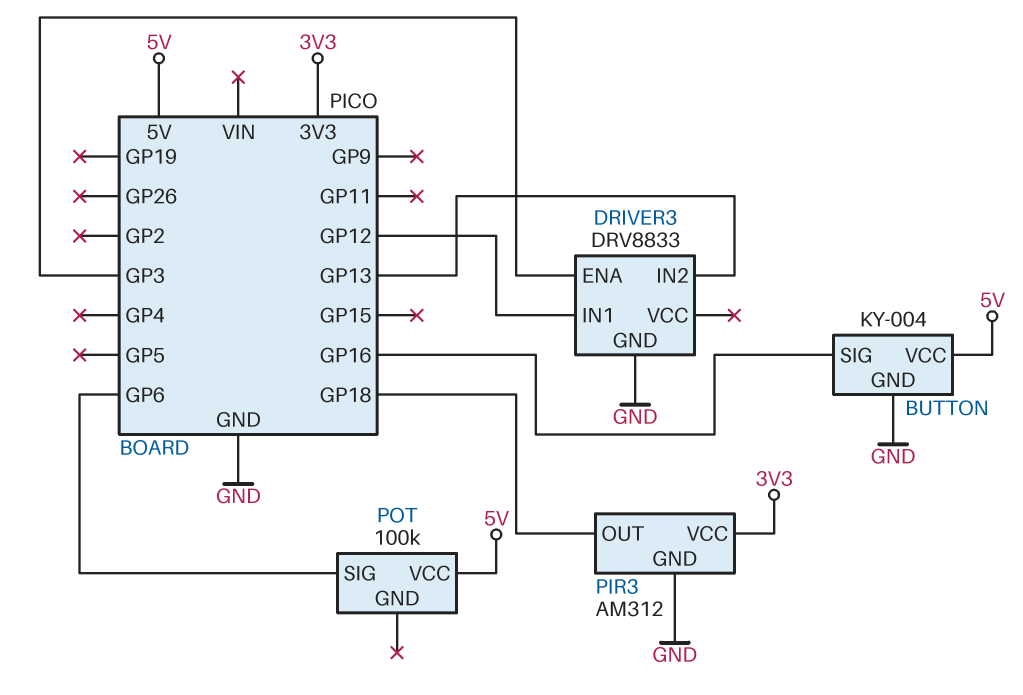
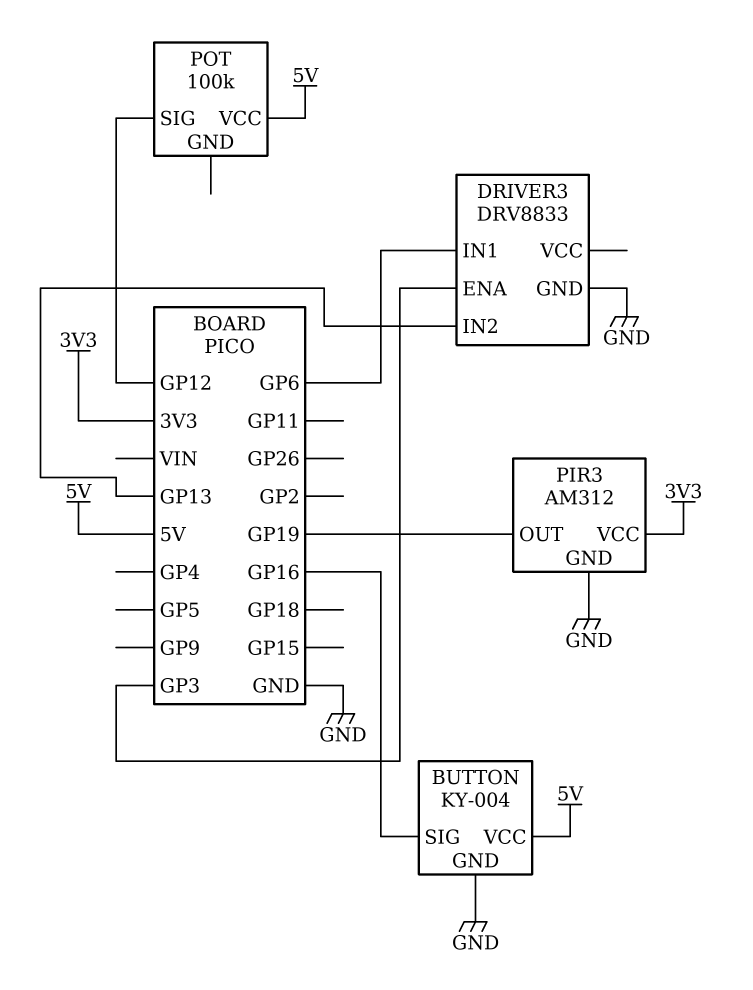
DRIVER3 pin IN1: GP12 -> GP6
PIR3 pin OUT: GP18 -> GP19
POT pin SIG: GP6 -> GP12

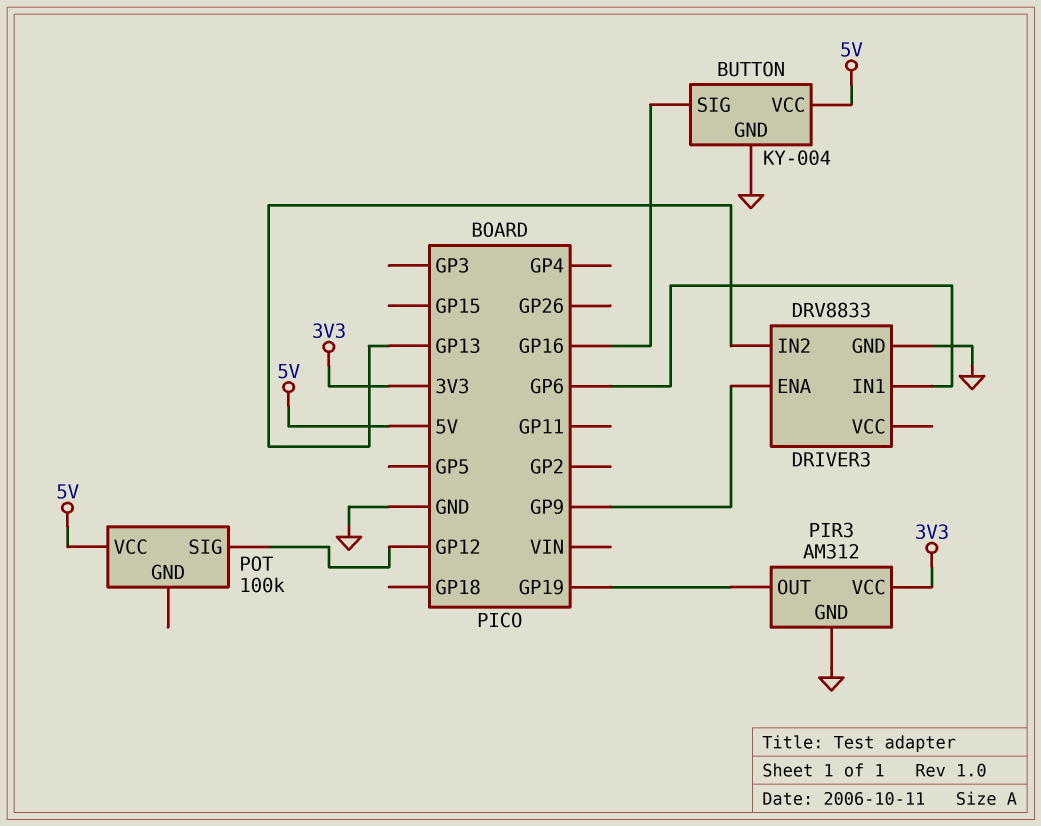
DRIVER3 pin ENA: GP3 -> GP9

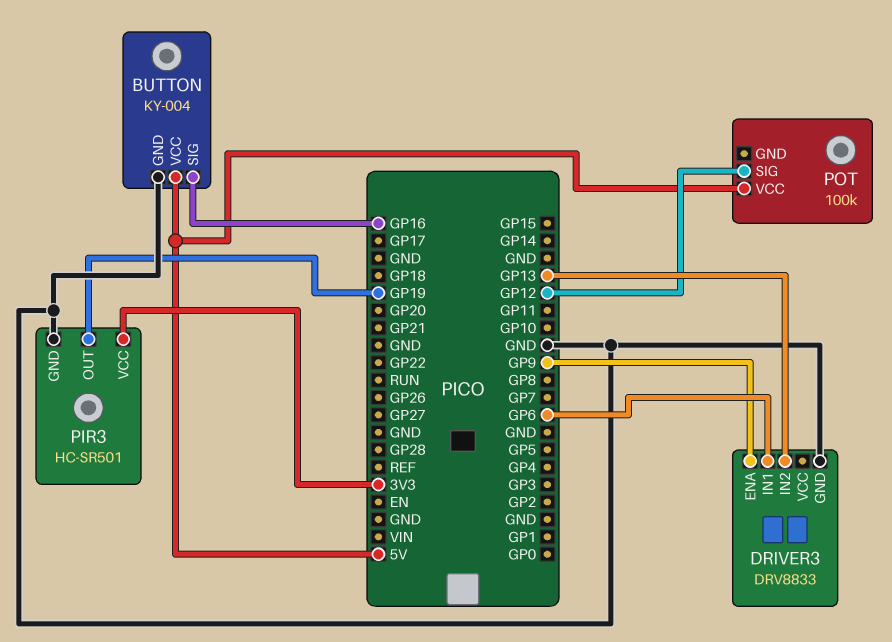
PIR3: AM312 -> HC-SR501

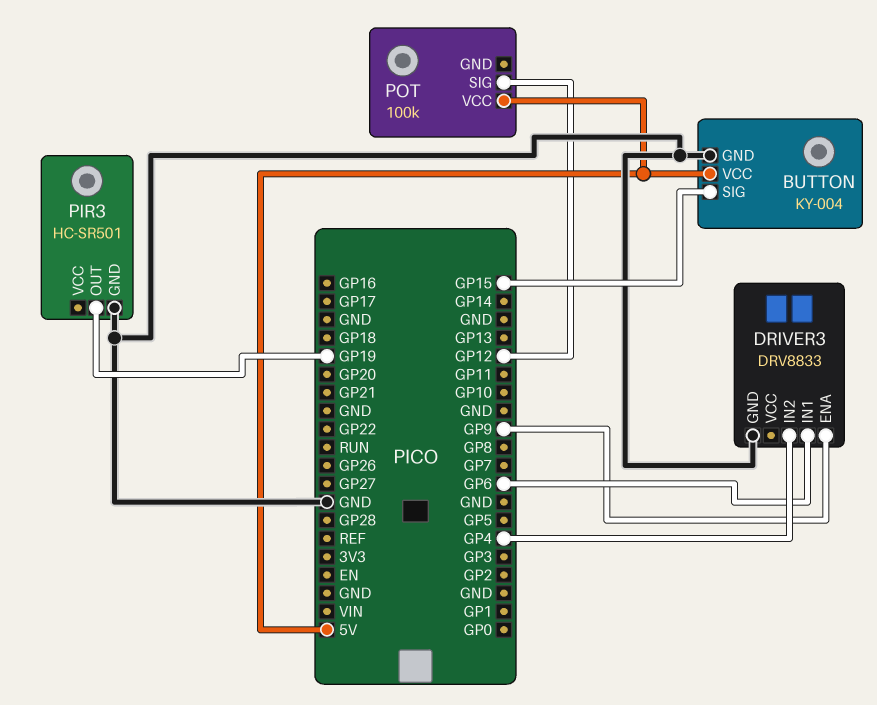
BUTTON pin SIG: GP16 -> GP15
DRIVER3 pin IN2: GP13 -> GP4
PIR3 pin VCC: 3V3 -> none

